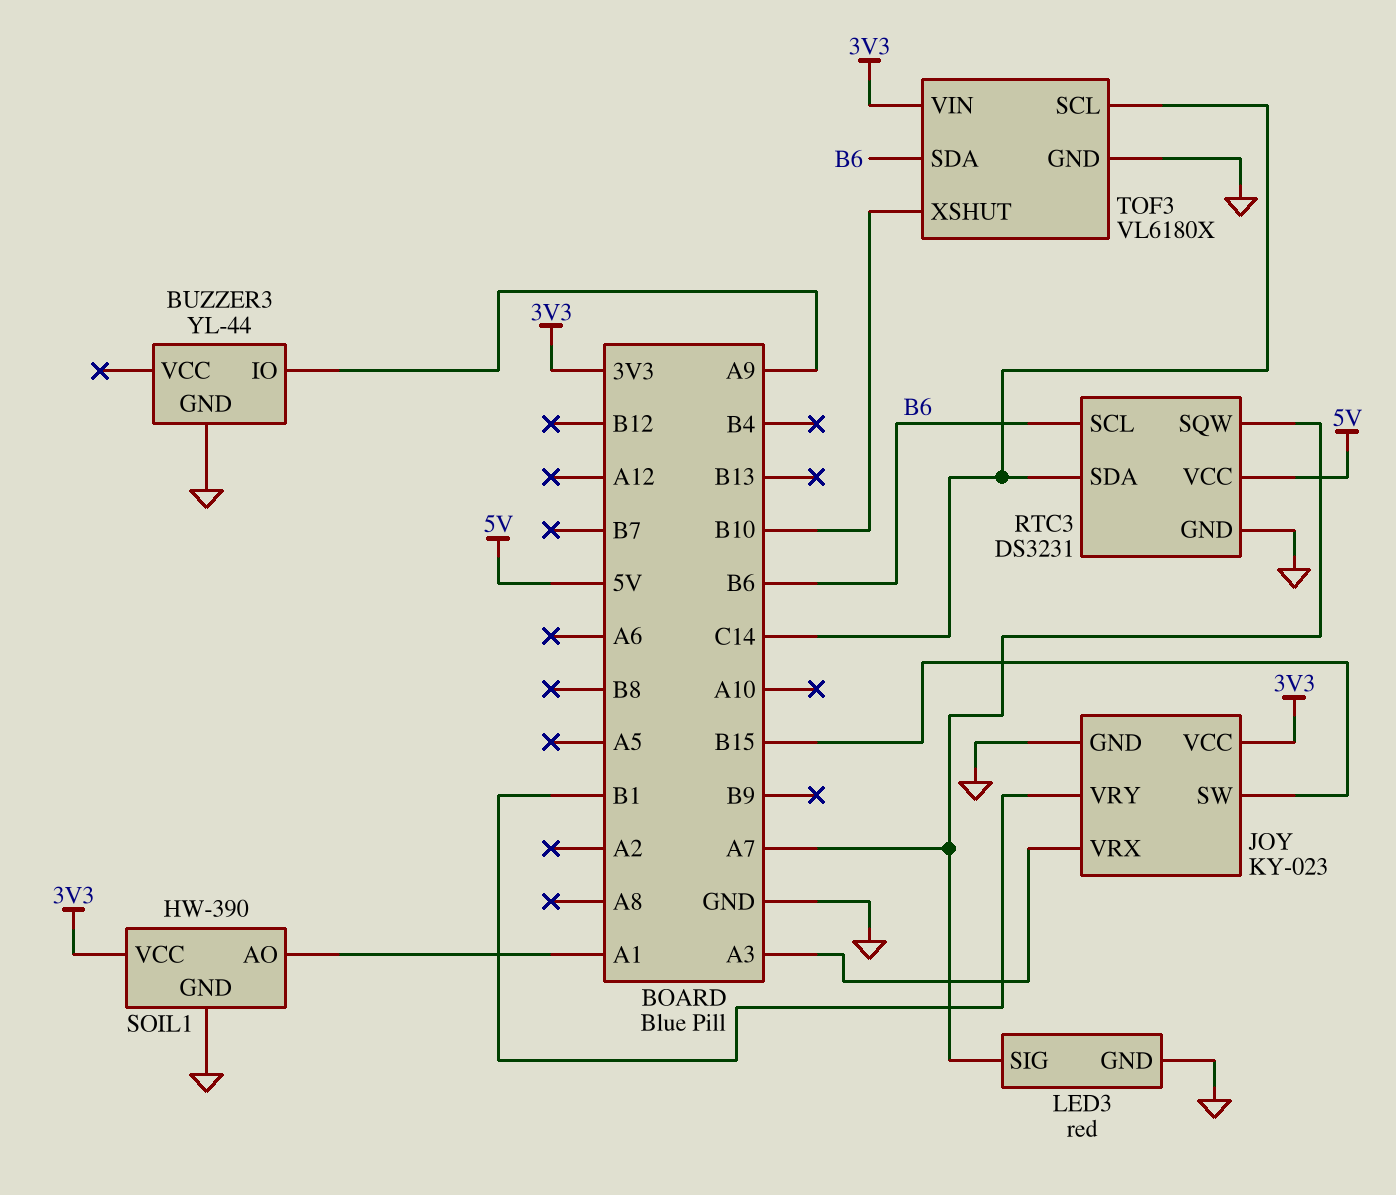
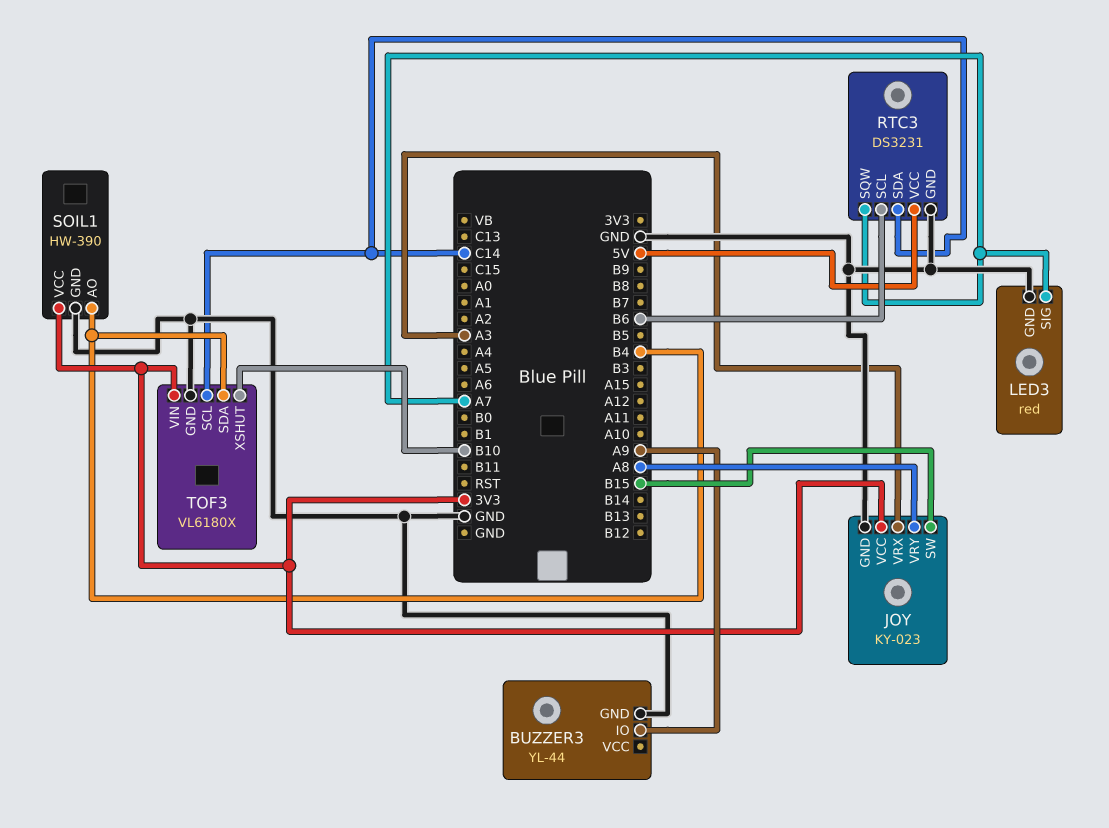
JOY pin VRY: B1 -> A8
SOIL1 pin AO: A1 -> B4
TOF3 pin SDA: B6 -> B4

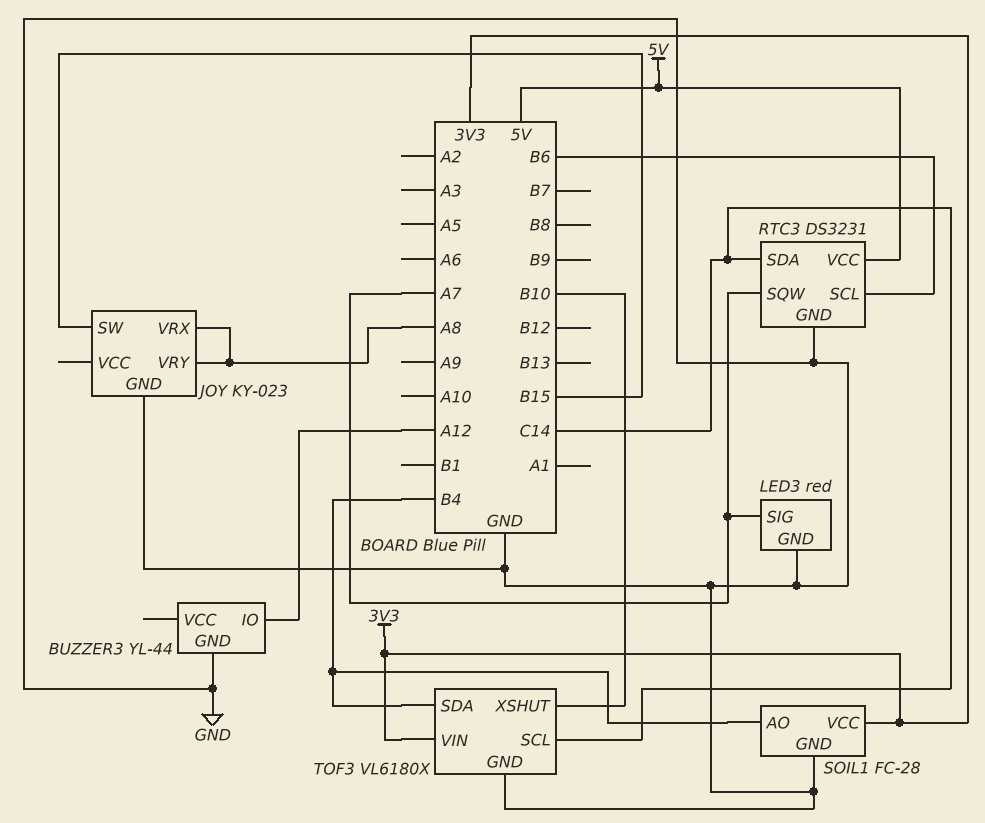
BUZZER3 pin IO: A9 -> A12
JOY pin VCC: 3V3 -> none
JOY pin VRX: A3 -> A8
SOIL1: HW-390 -> FC-28

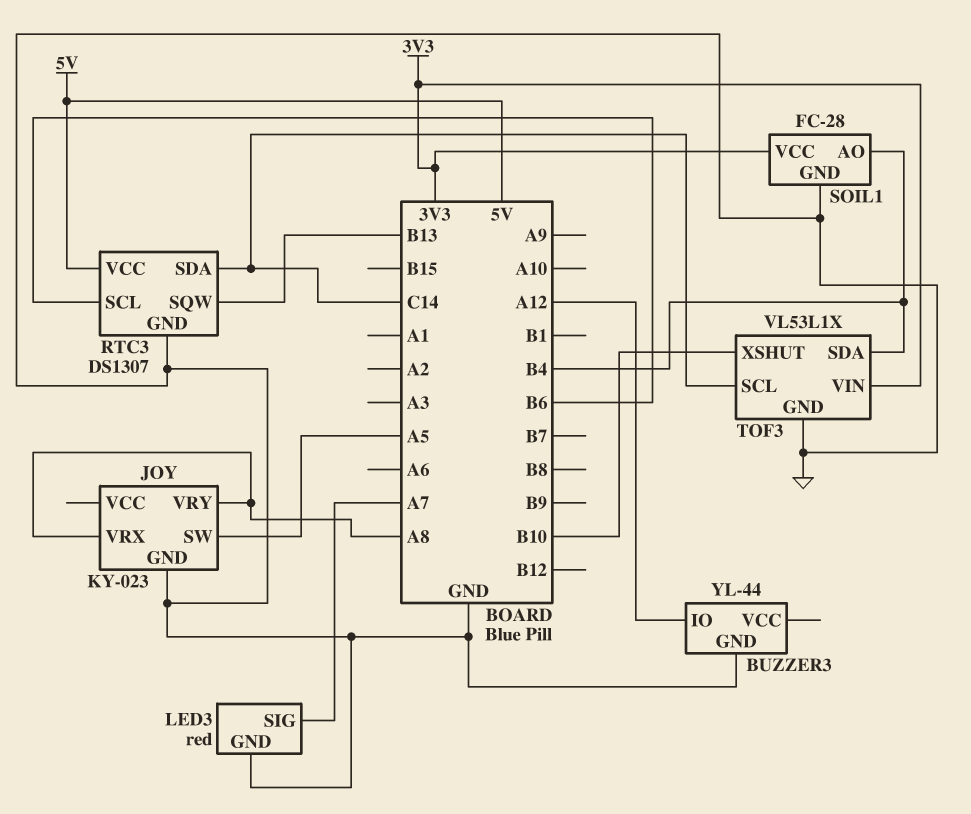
JOY pin SW: B15 -> A5
RTC3: DS3231 -> DS1307
RTC3 pin SQW: A7 -> B13
TOF3: VL6180X -> VL53L1X

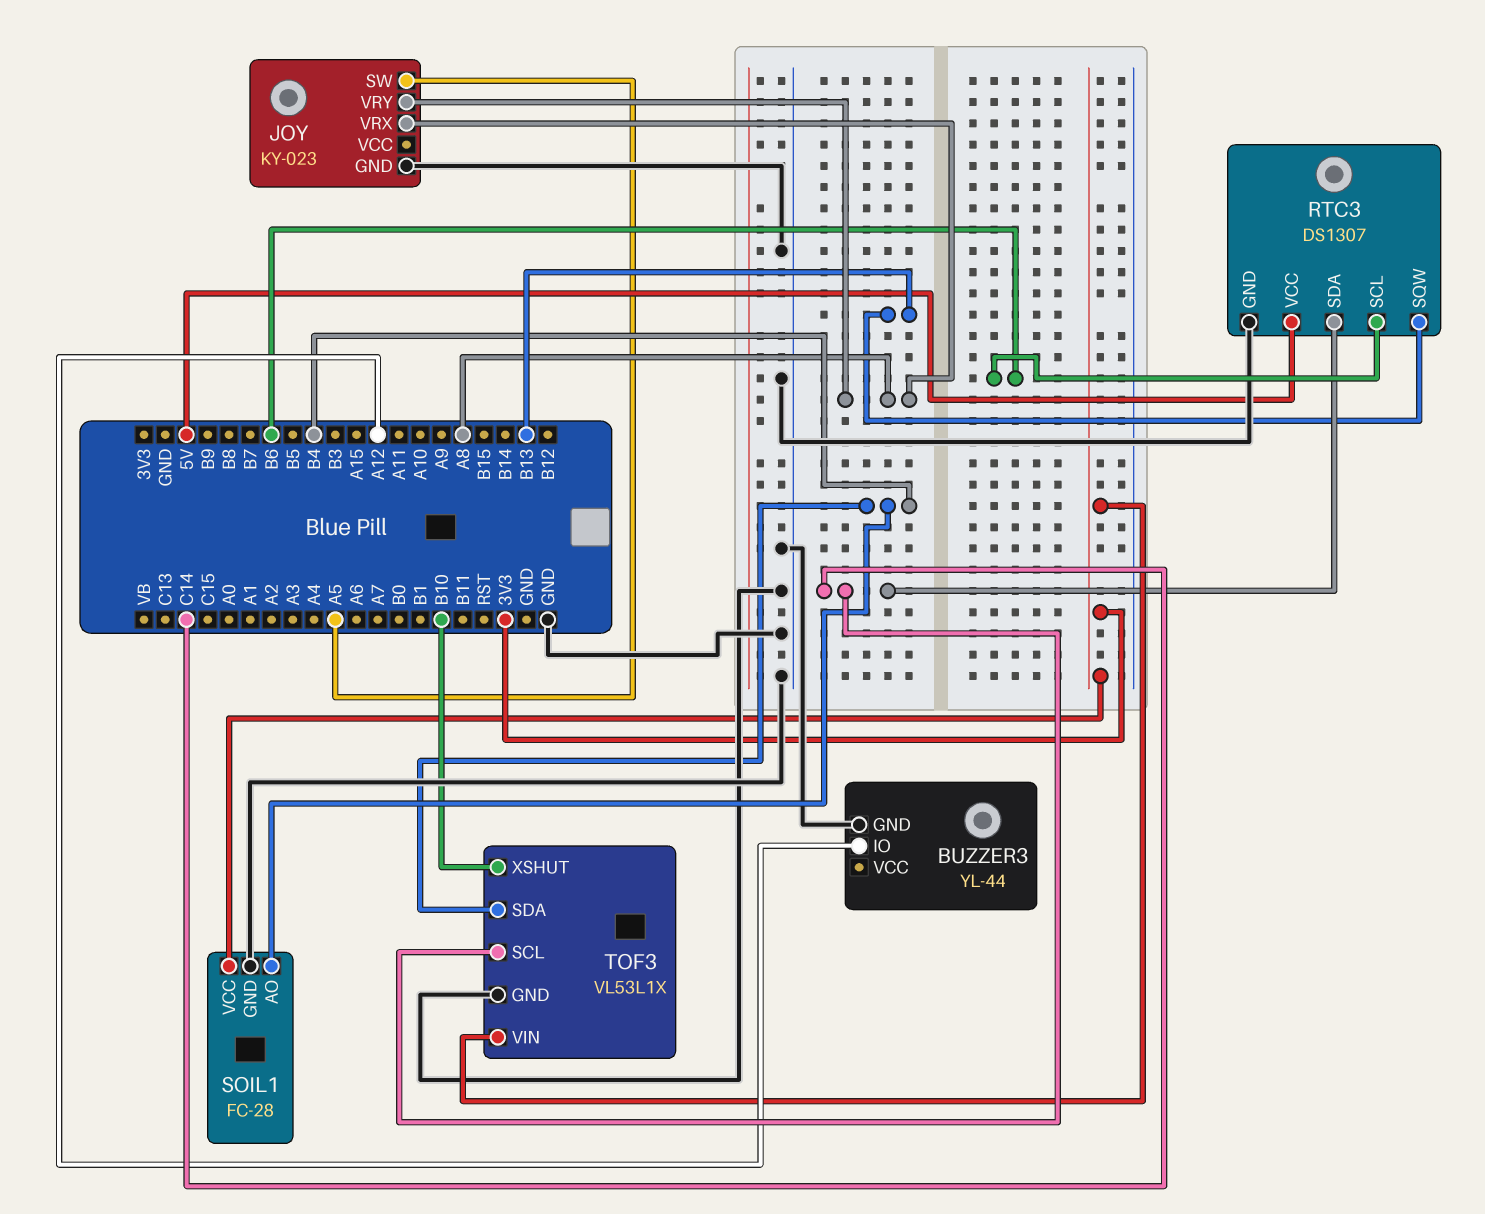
LED3: red -> none
LED3 pin GND: GND -> none
LED3 pin SIG: A7 -> none

